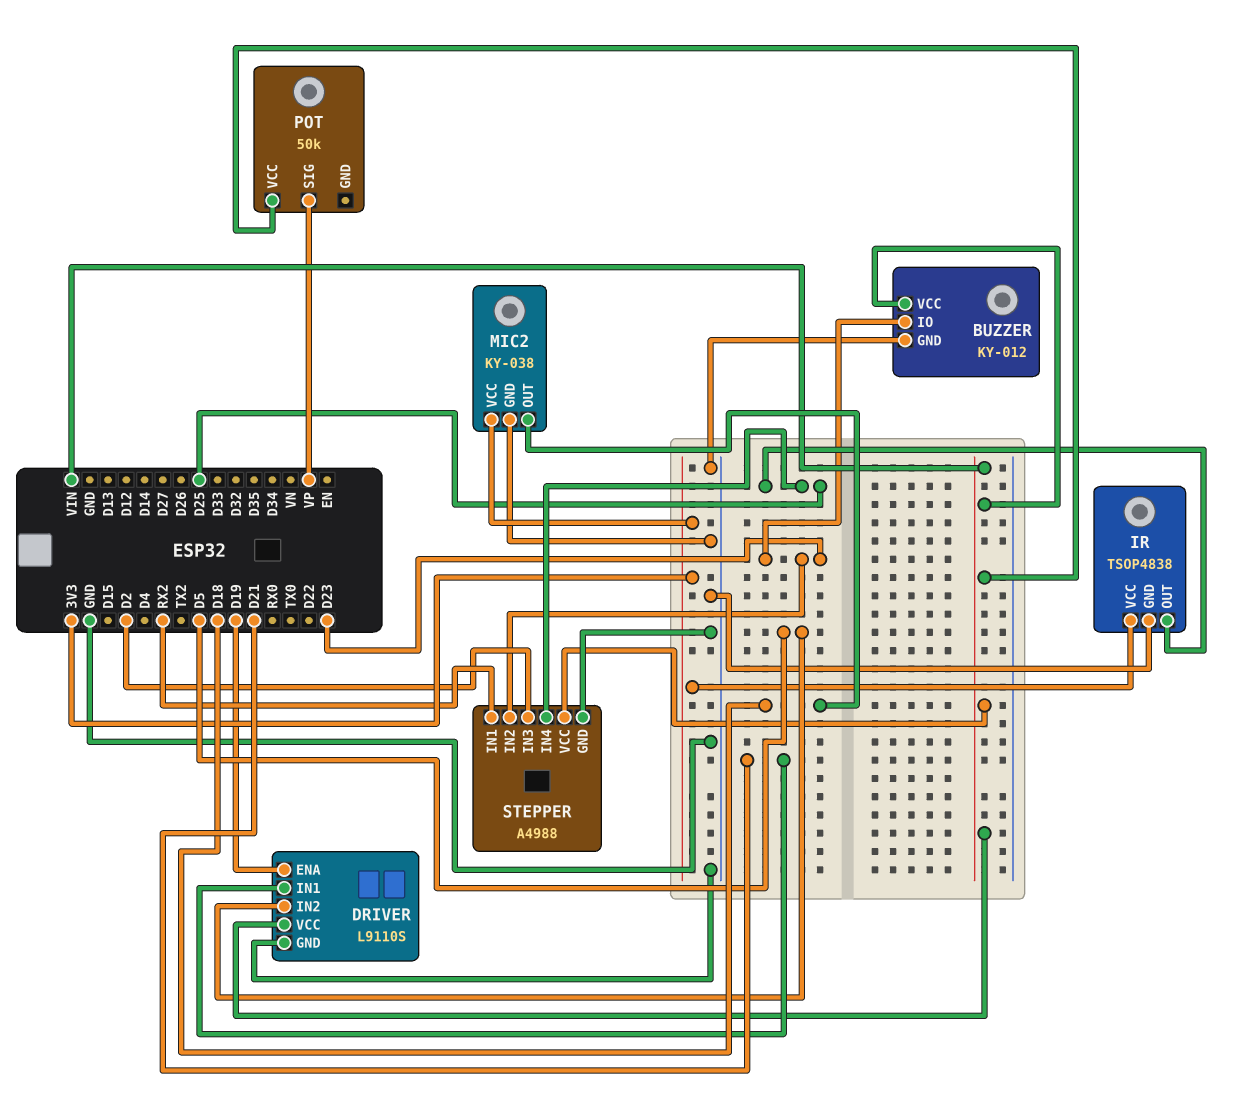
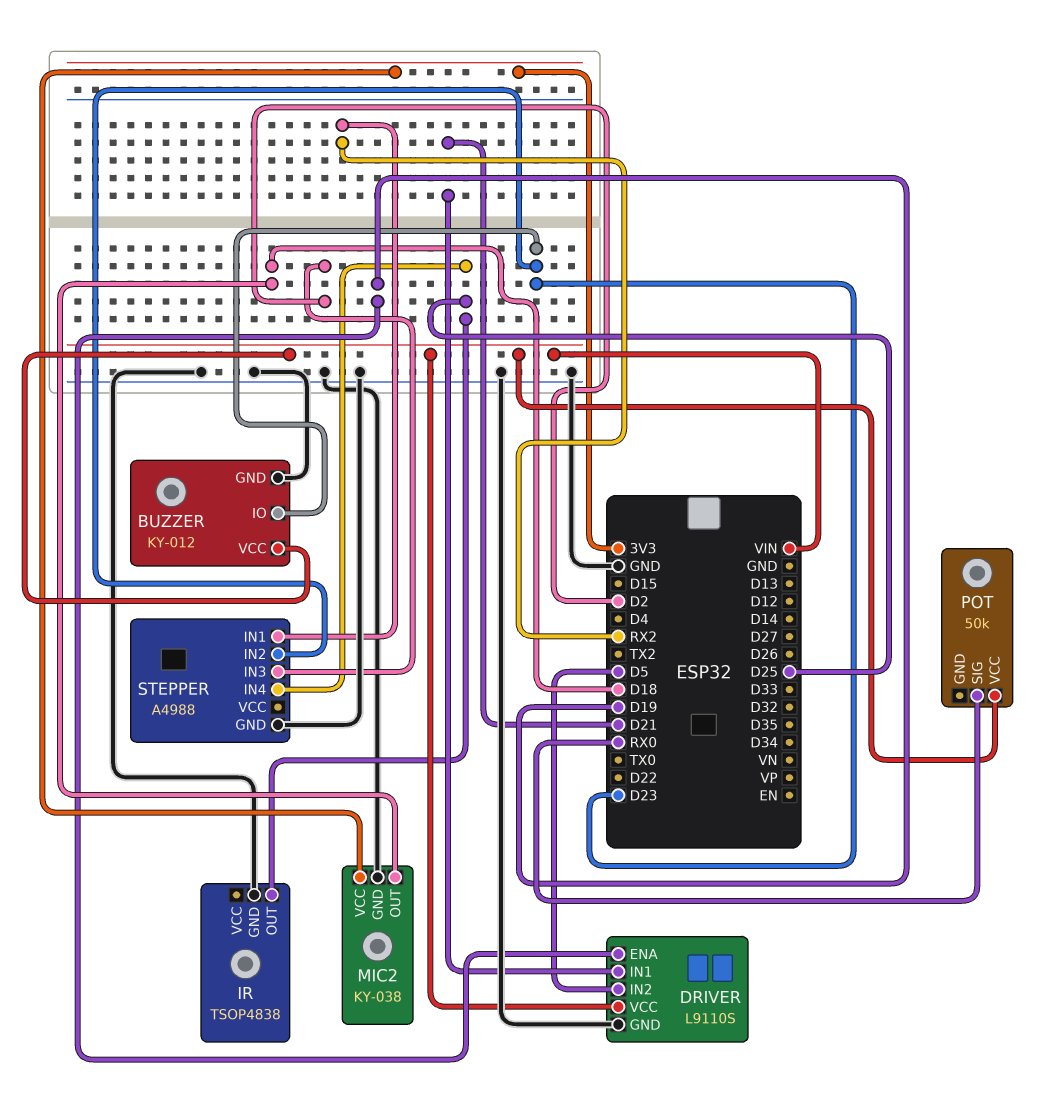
IR pin VCC: 3V3 -> none
POT pin SIG: VP -> RX0
STEPPER pin VCC: VIN -> none

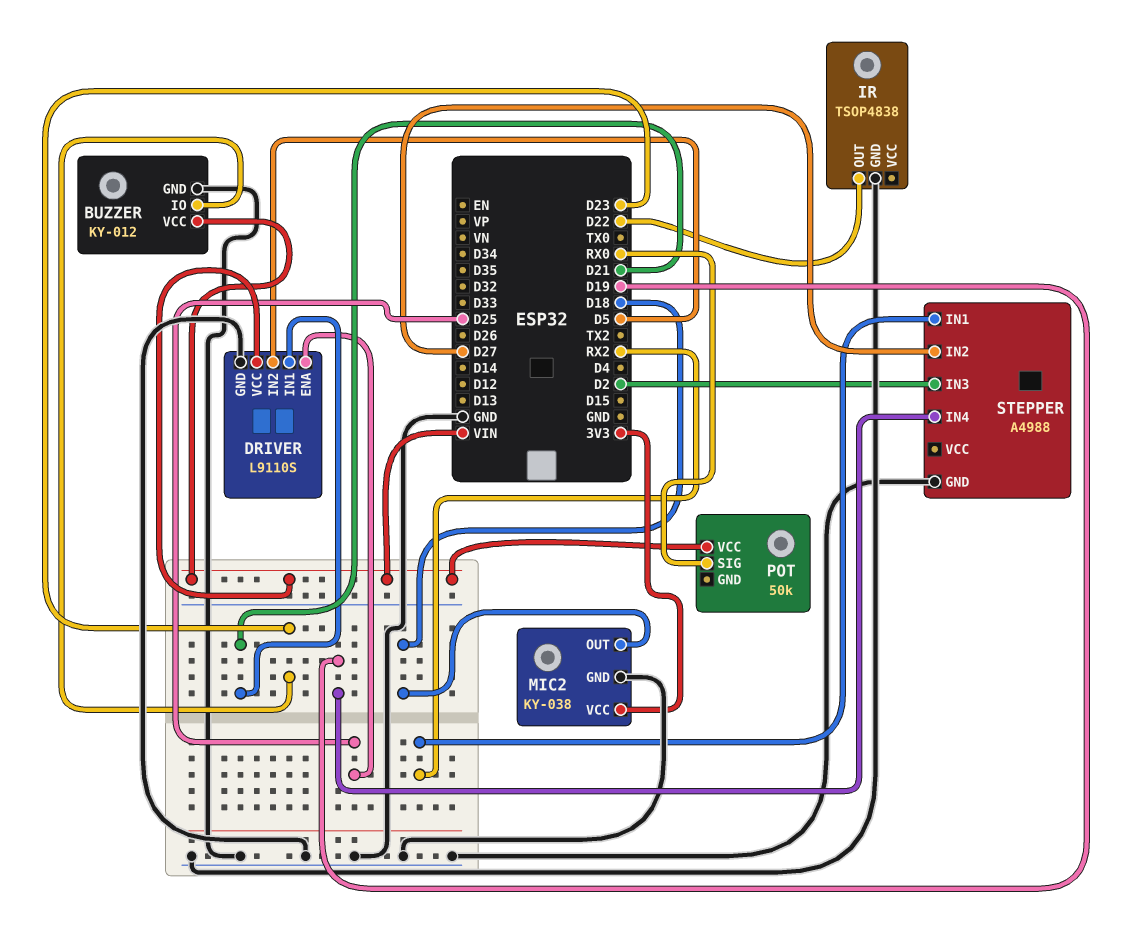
DRIVER pin ENA: D19 -> D25
IR pin OUT: D25 -> D22
STEPPER pin IN2: D23 -> D27
STEPPER pin IN4: D25 -> D19

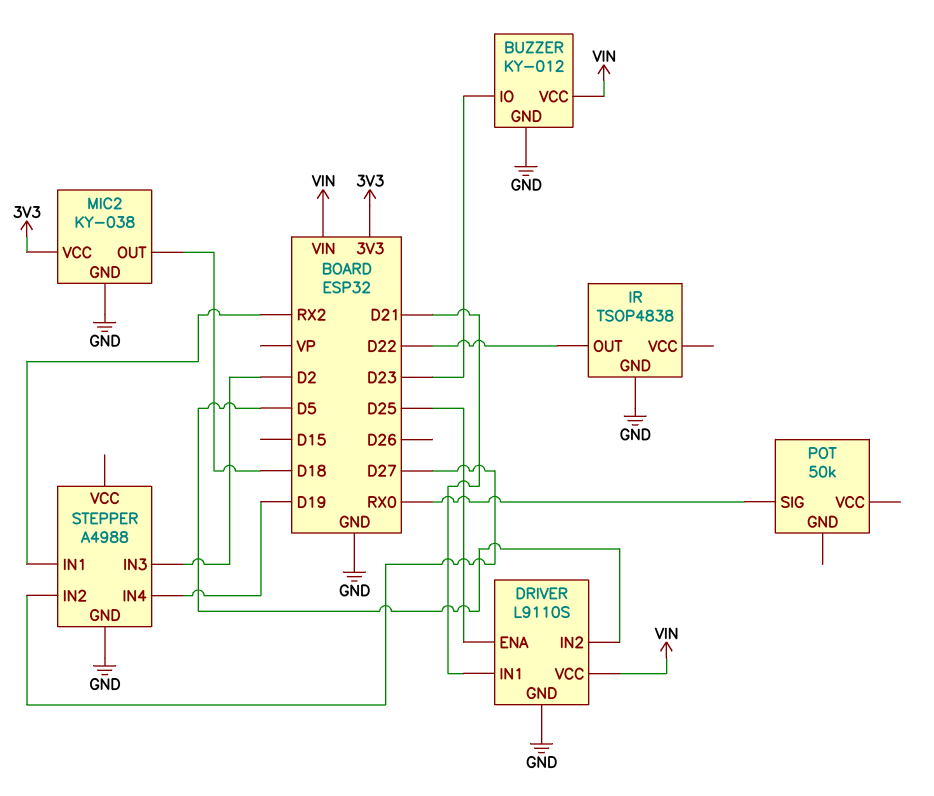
POT pin VCC: VIN -> none

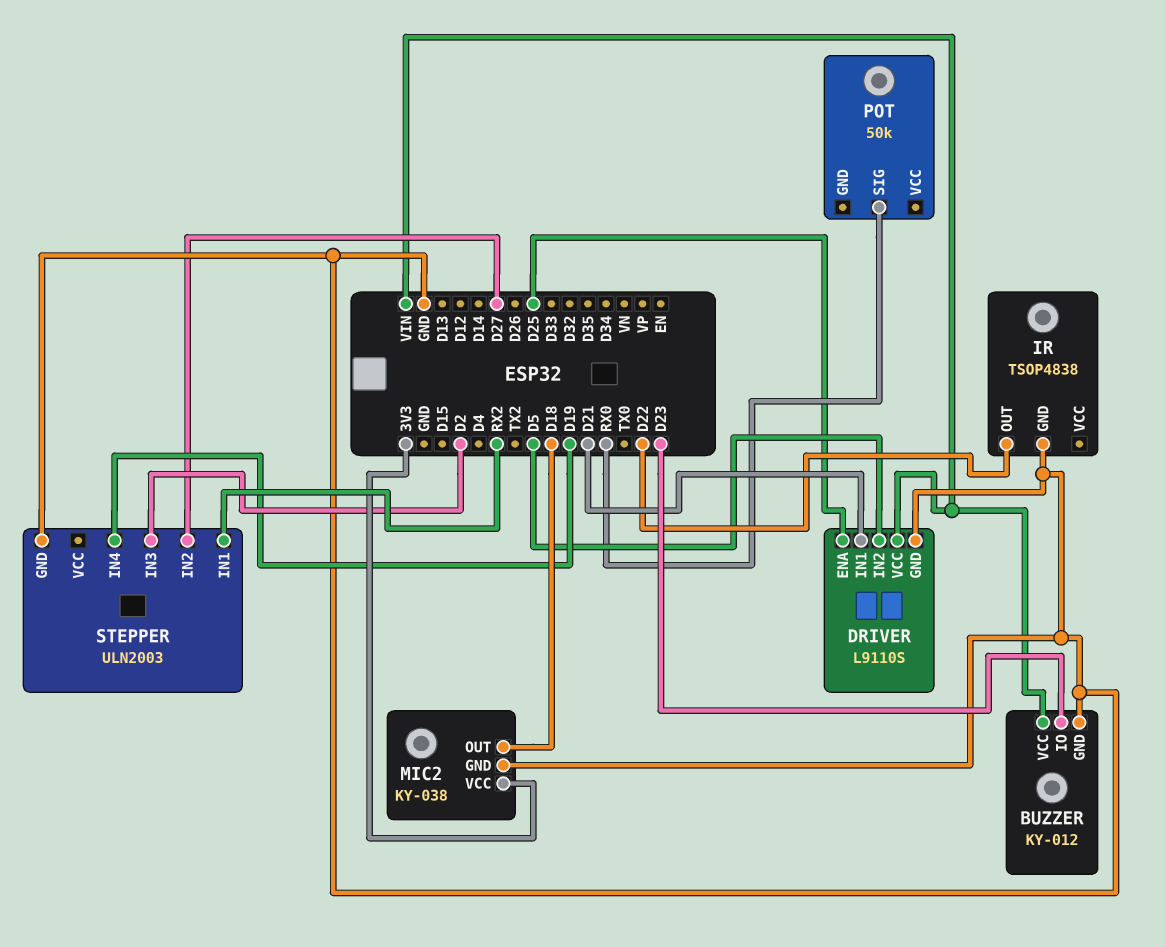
STEPPER: A4988 -> ULN2003

